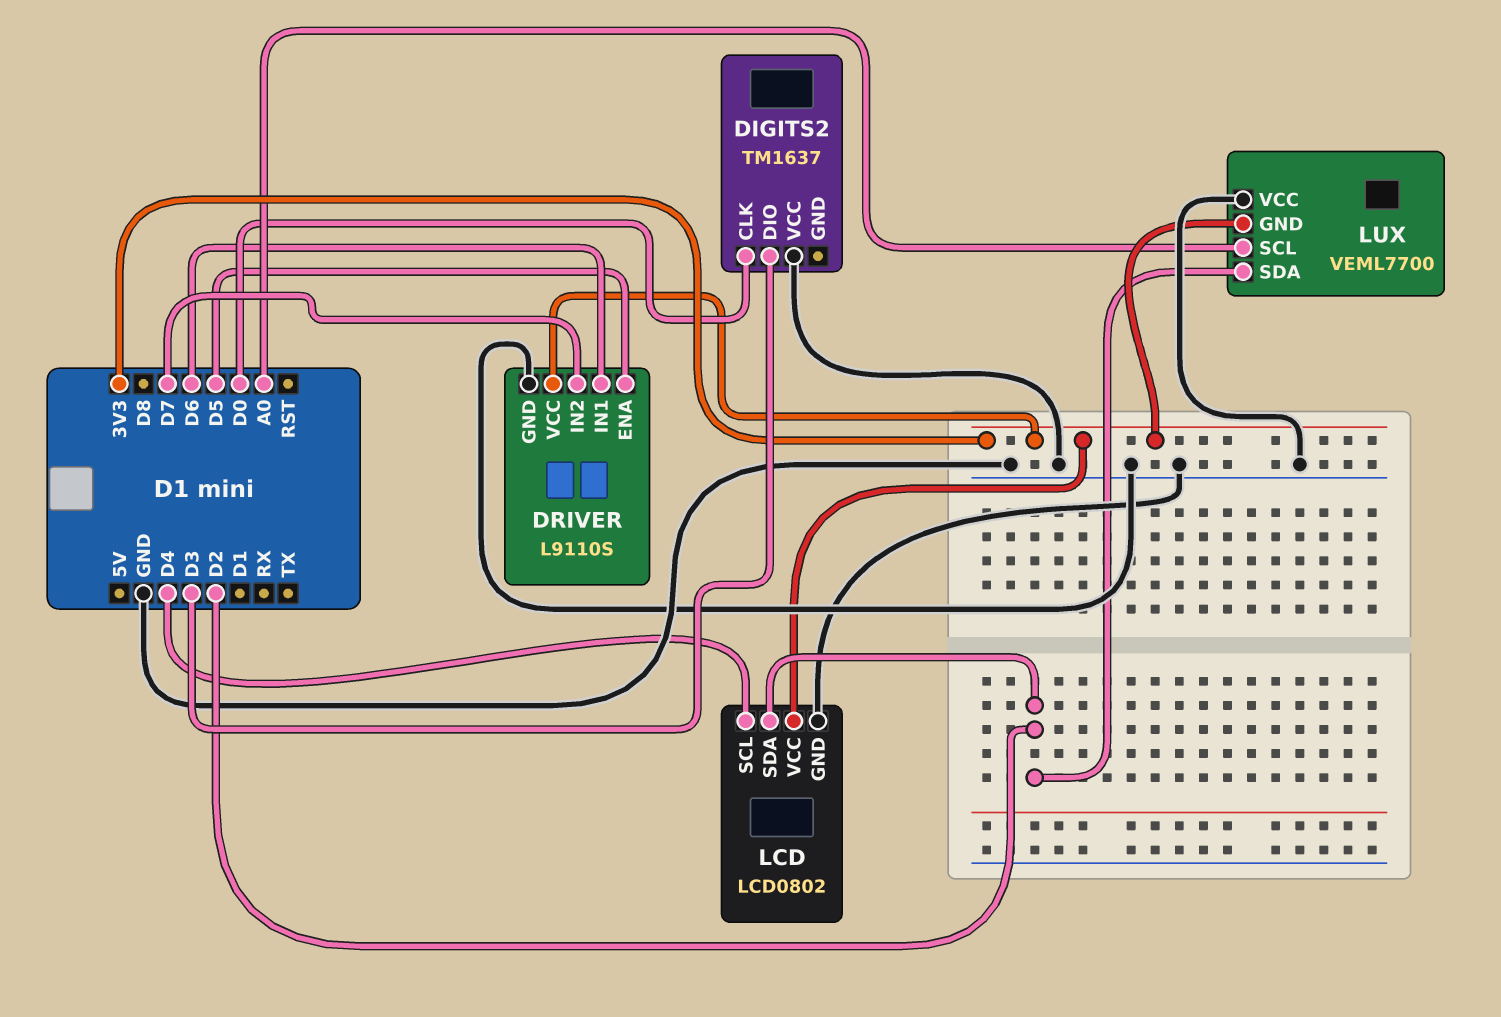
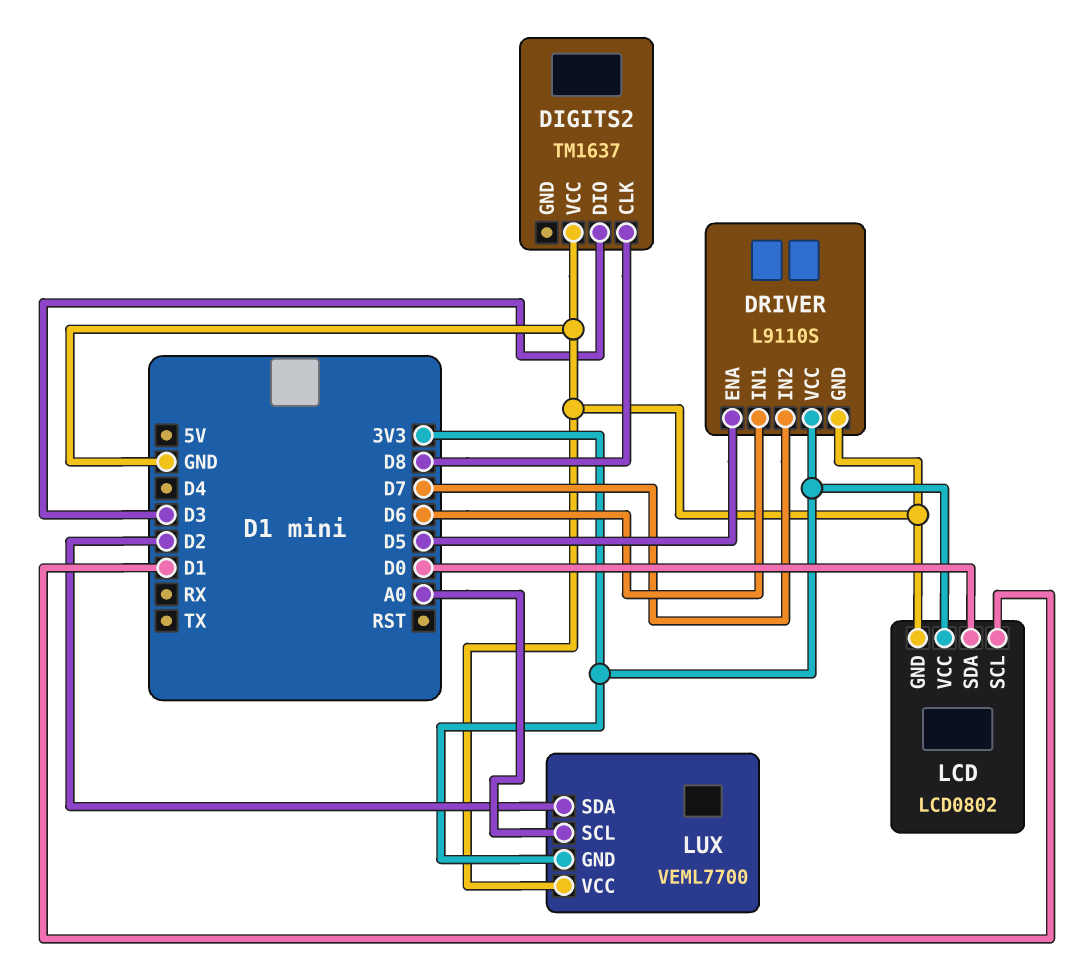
DIGITS2 pin CLK: D0 -> D8
LCD pin SCL: D4 -> D1
LCD pin SDA: D2 -> D0

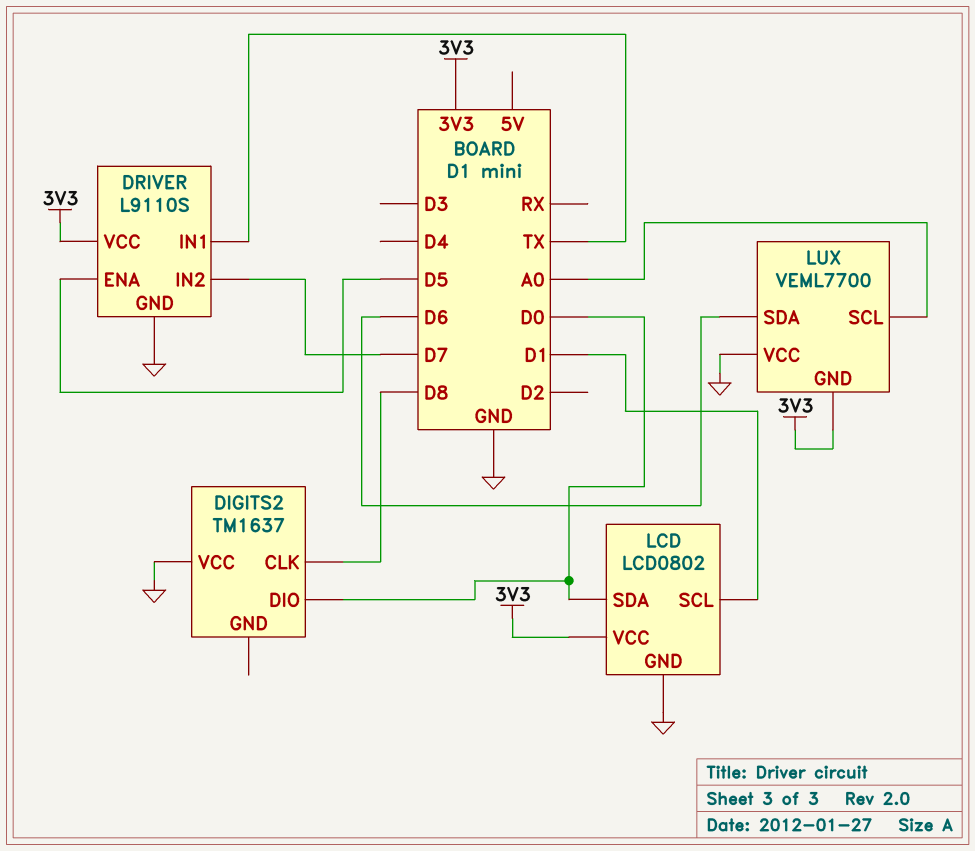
DIGITS2 pin DIO: D3 -> D0
DRIVER pin IN1: D6 -> TX
LUX pin SDA: D2 -> D6

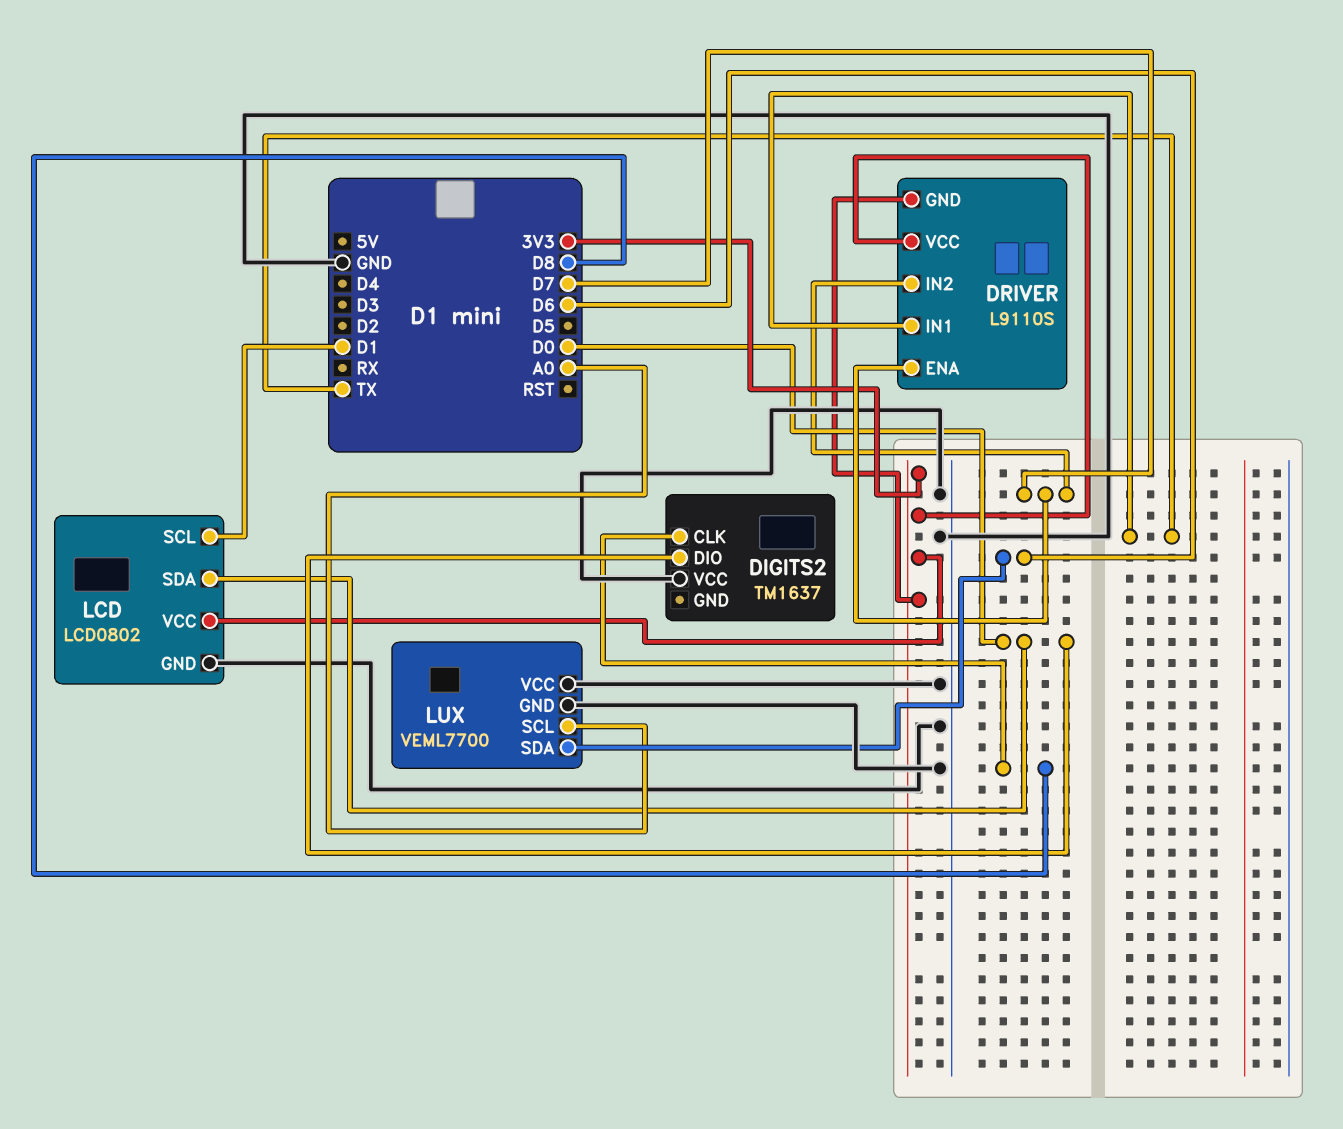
DRIVER pin ENA: D5 -> D7
DRIVER pin GND: GND -> 3V3
LUX pin GND: 3V3 -> GND

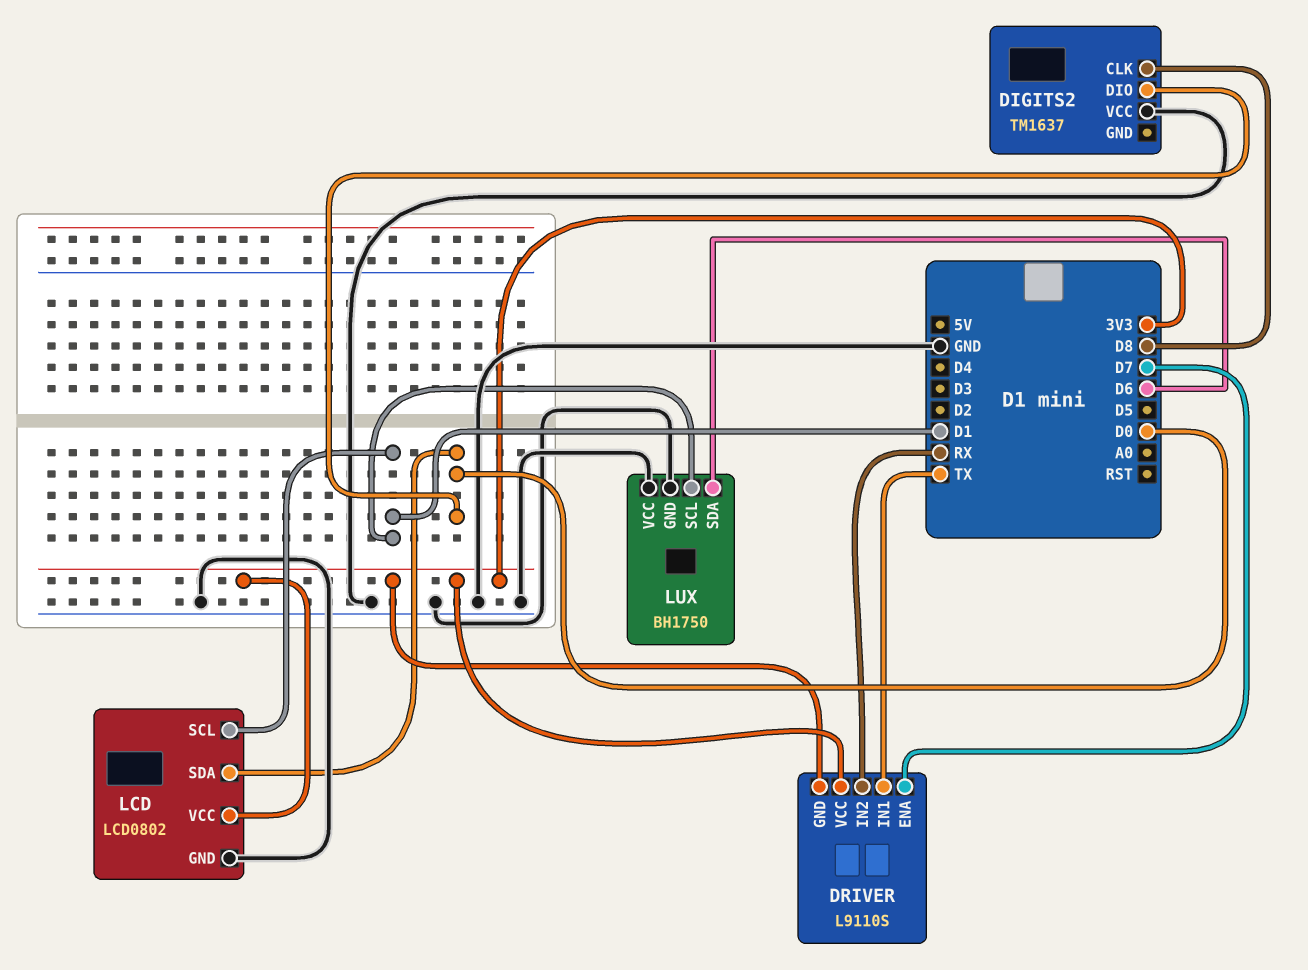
DRIVER pin IN2: D7 -> RX
LUX: VEML7700 -> BH1750
LUX pin SCL: A0 -> D1

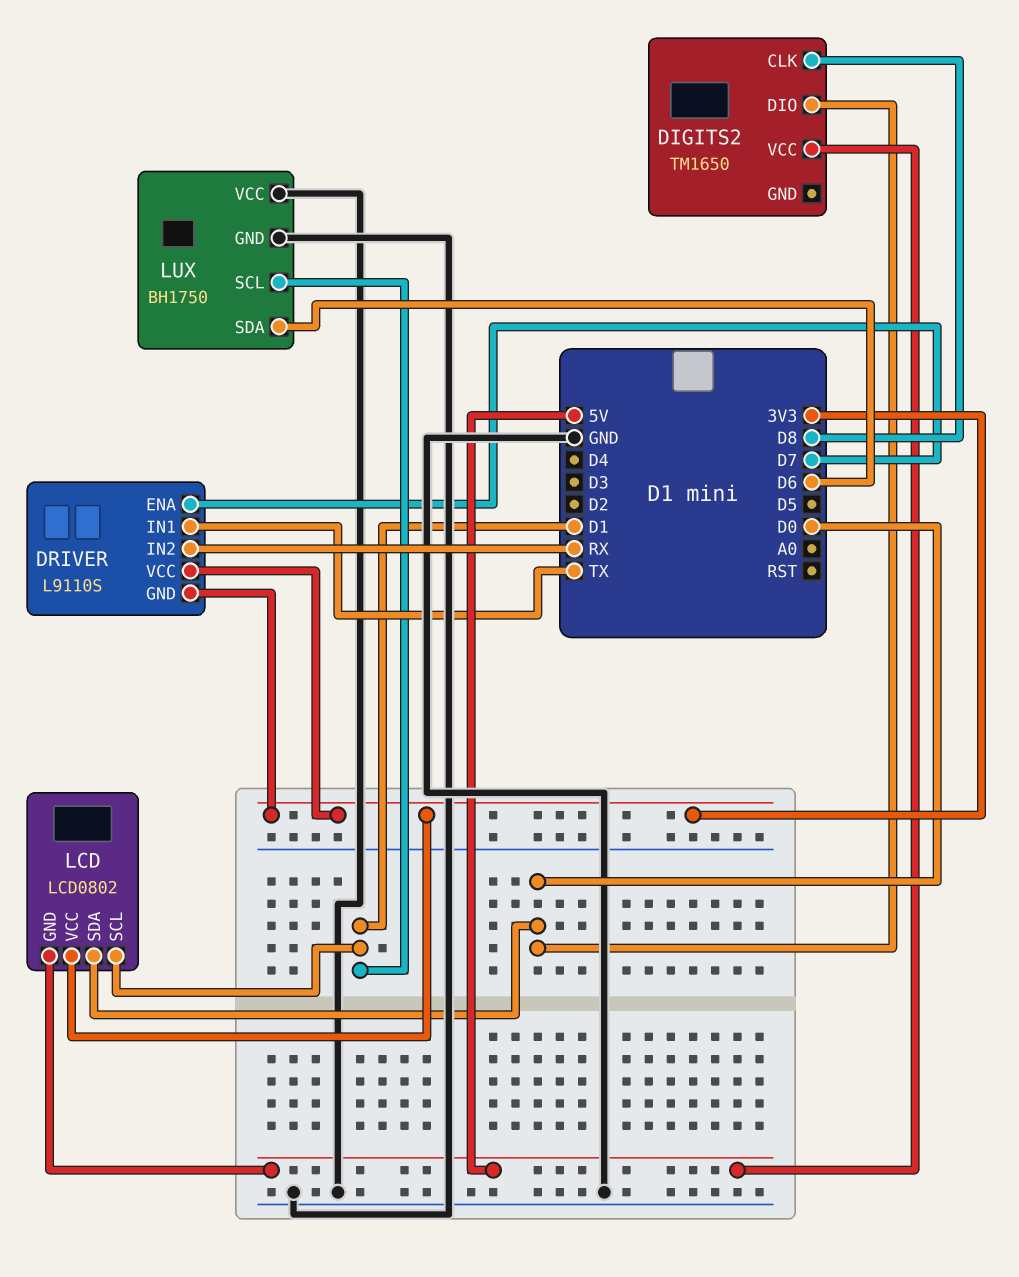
DIGITS2: TM1637 -> TM1650
DIGITS2 pin VCC: GND -> 5V
LCD pin GND: GND -> 5V

